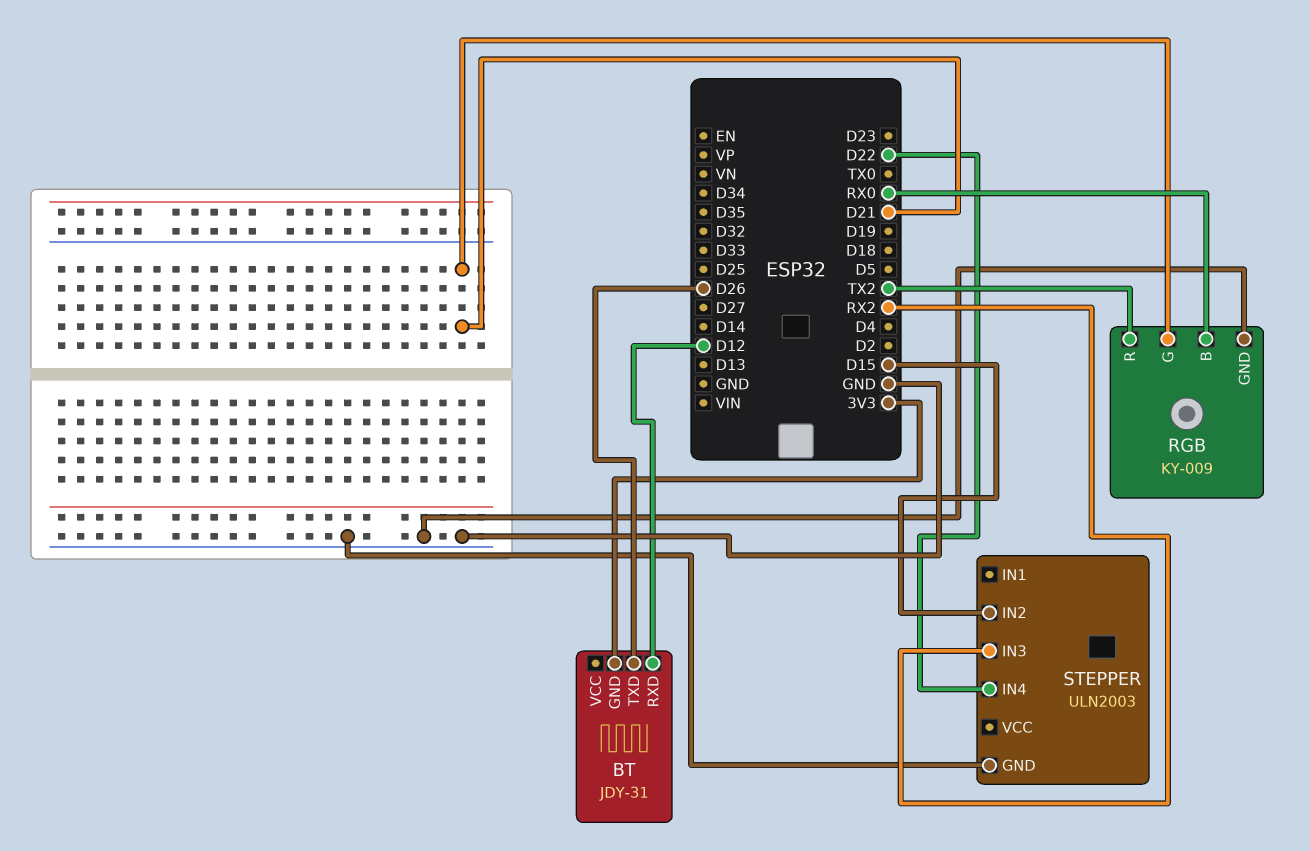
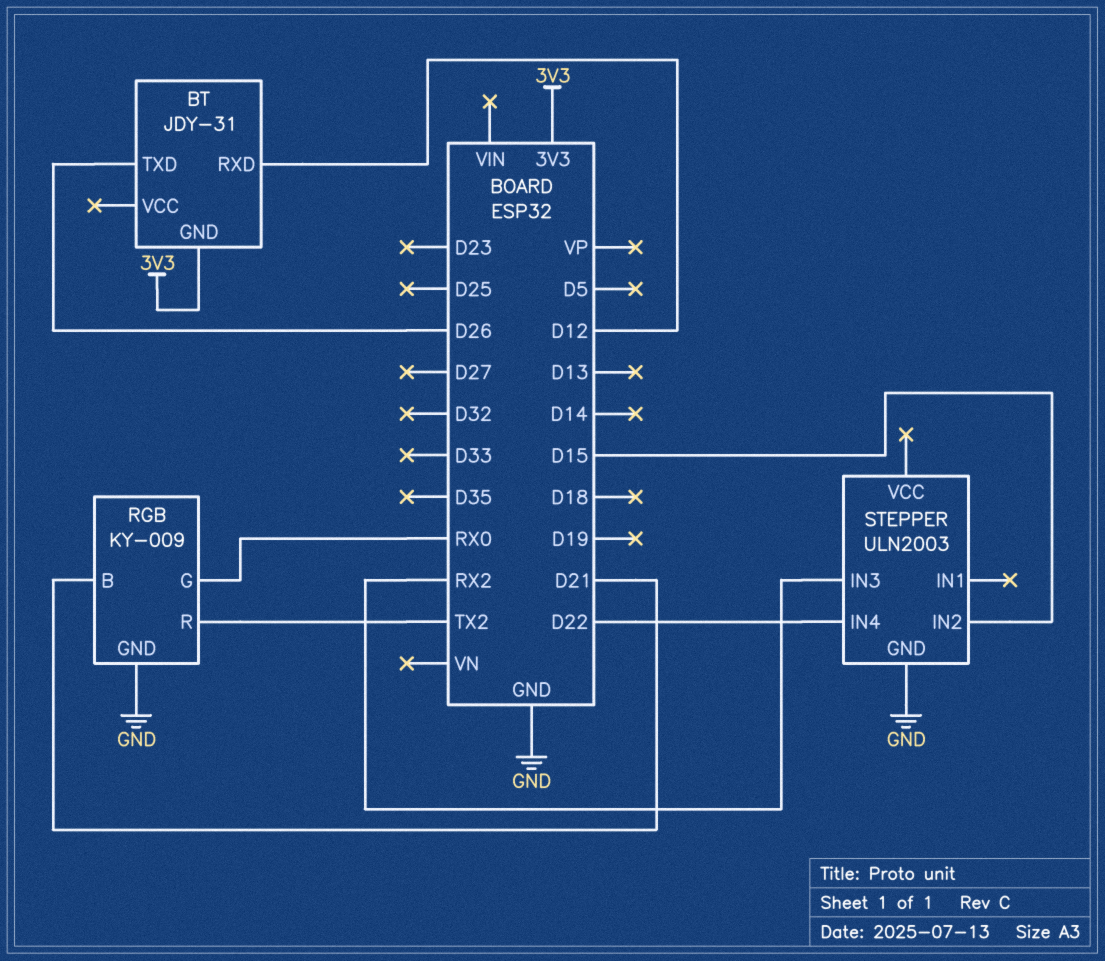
RGB pin B: RX0 -> D21
RGB pin G: D21 -> RX0

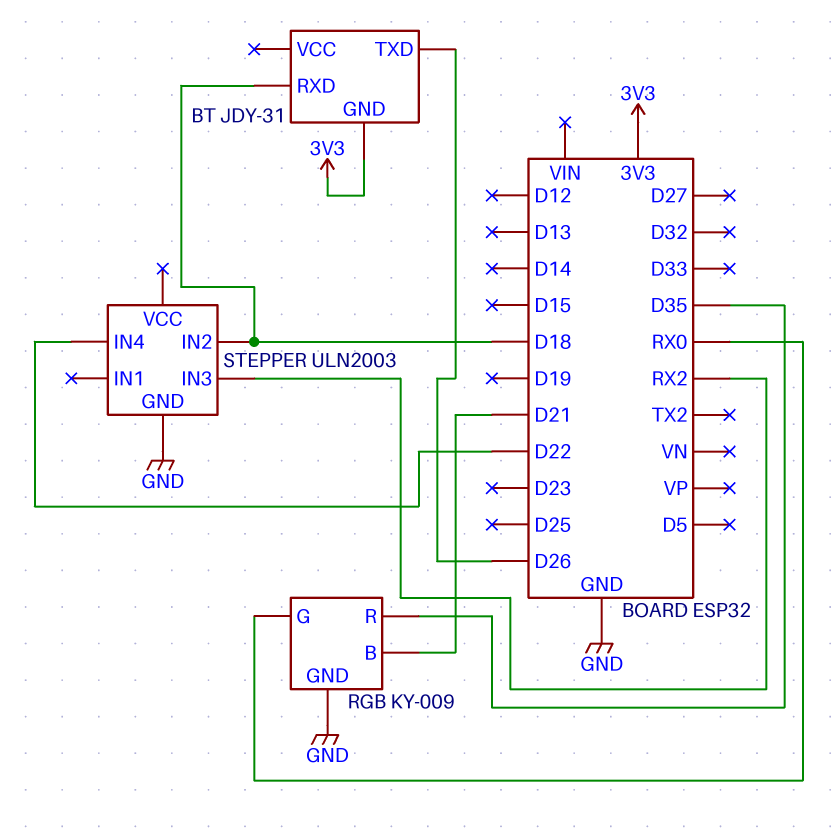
BT pin RXD: D12 -> D18
RGB pin R: TX2 -> D35
STEPPER pin IN2: D15 -> D18

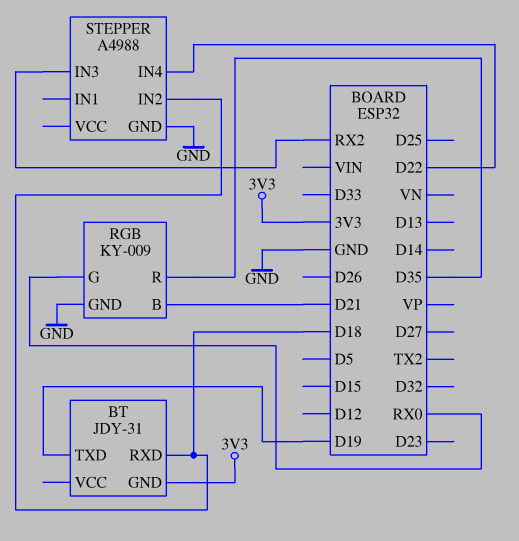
BT pin TXD: D26 -> D19
STEPPER: ULN2003 -> A4988

